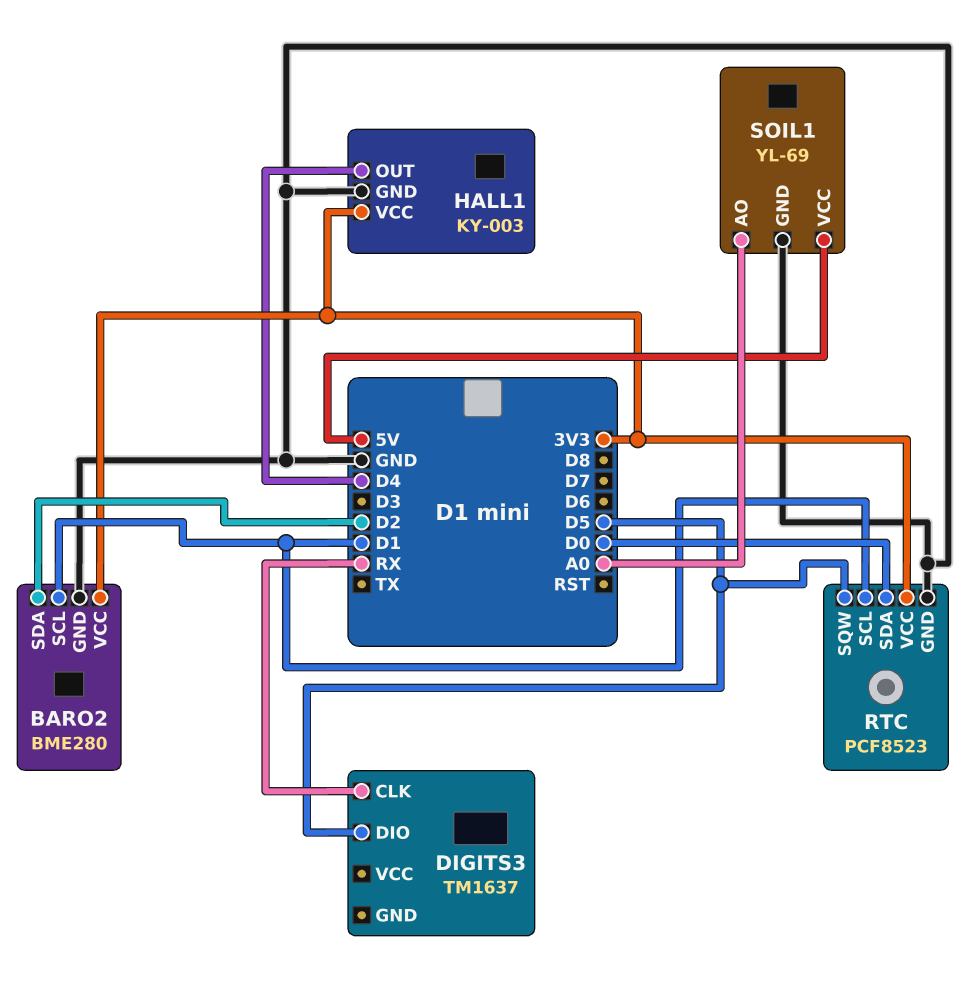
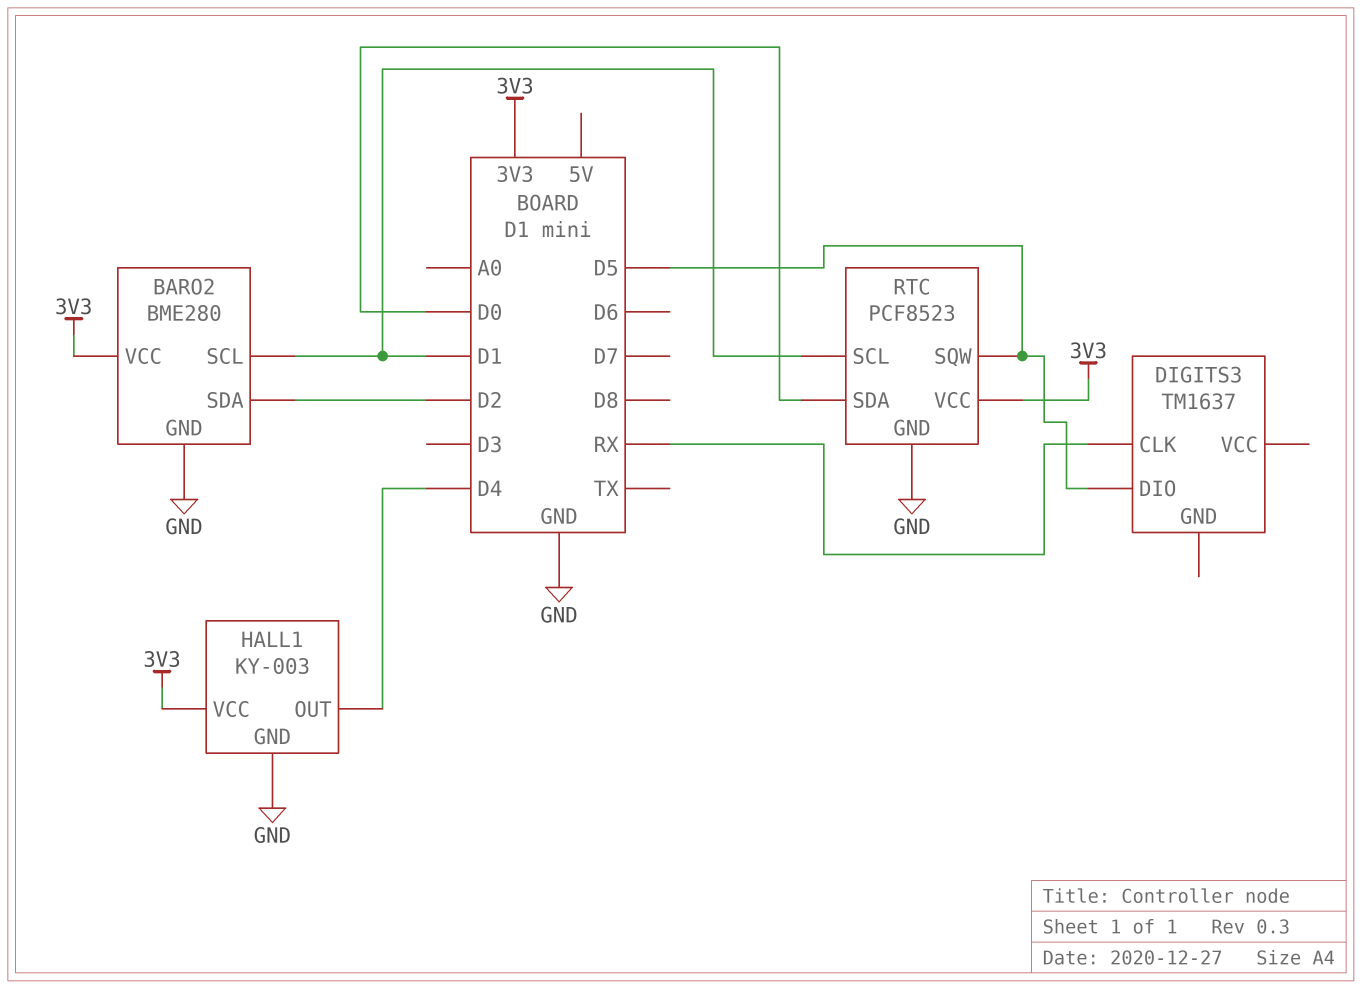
SOIL1: YL-69 -> none
SOIL1 pin AO: A0 -> none
SOIL1 pin GND: GND -> none
SOIL1 pin VCC: 5V -> none

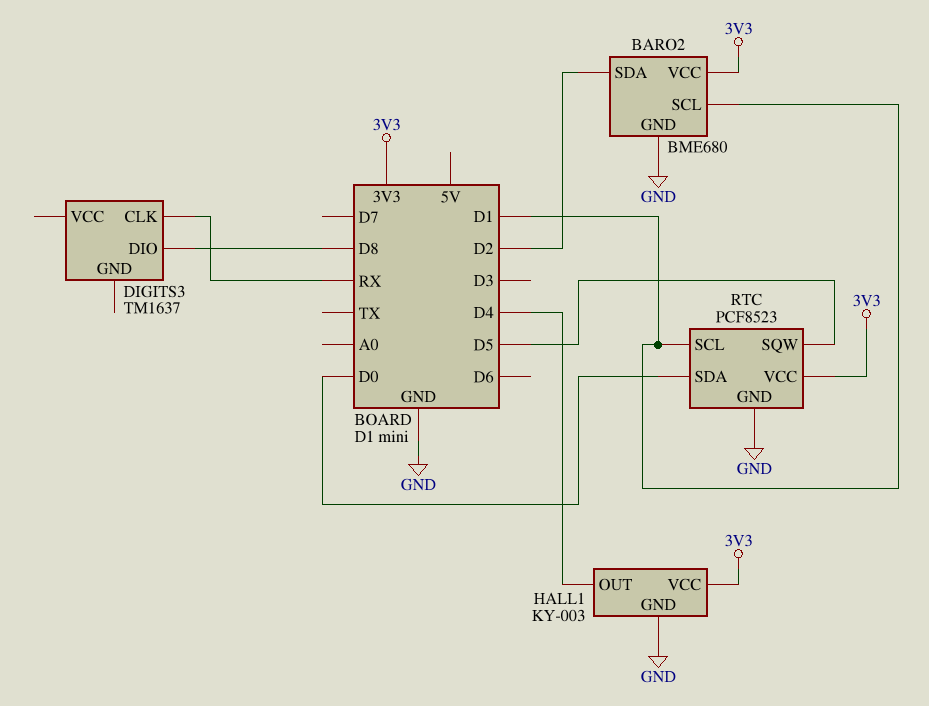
BARO2: BME280 -> BME680
DIGITS3 pin DIO: D5 -> D8

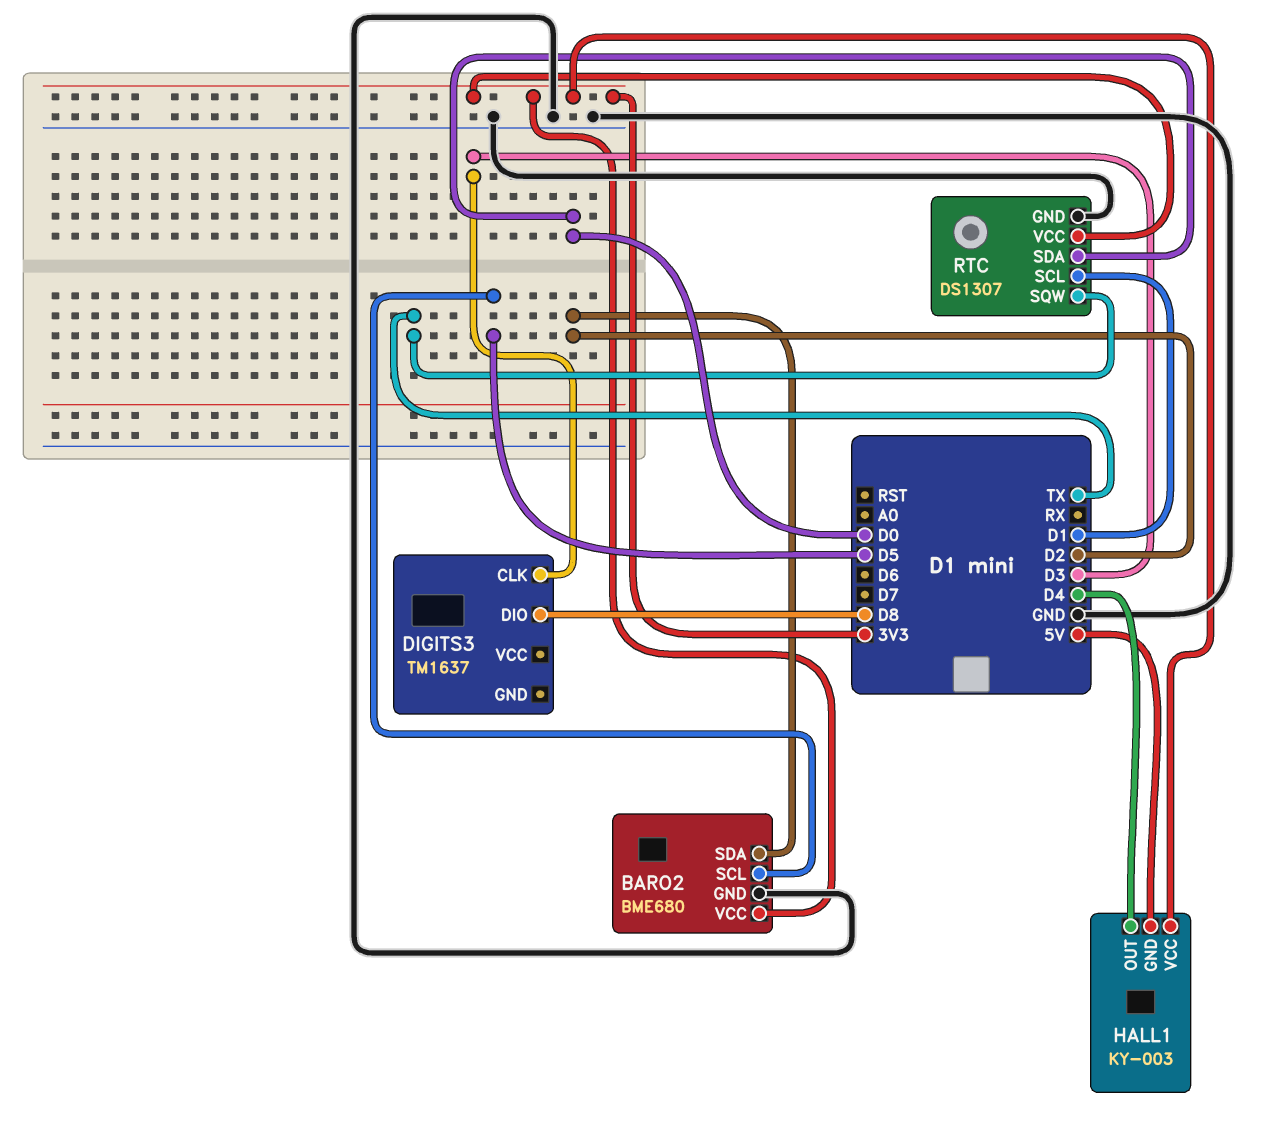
BARO2 pin SCL: D1 -> D5
DIGITS3 pin CLK: RX -> D3
HALL1 pin GND: GND -> 5V
RTC: PCF8523 -> DS1307
RTC pin SQW: D5 -> TX

